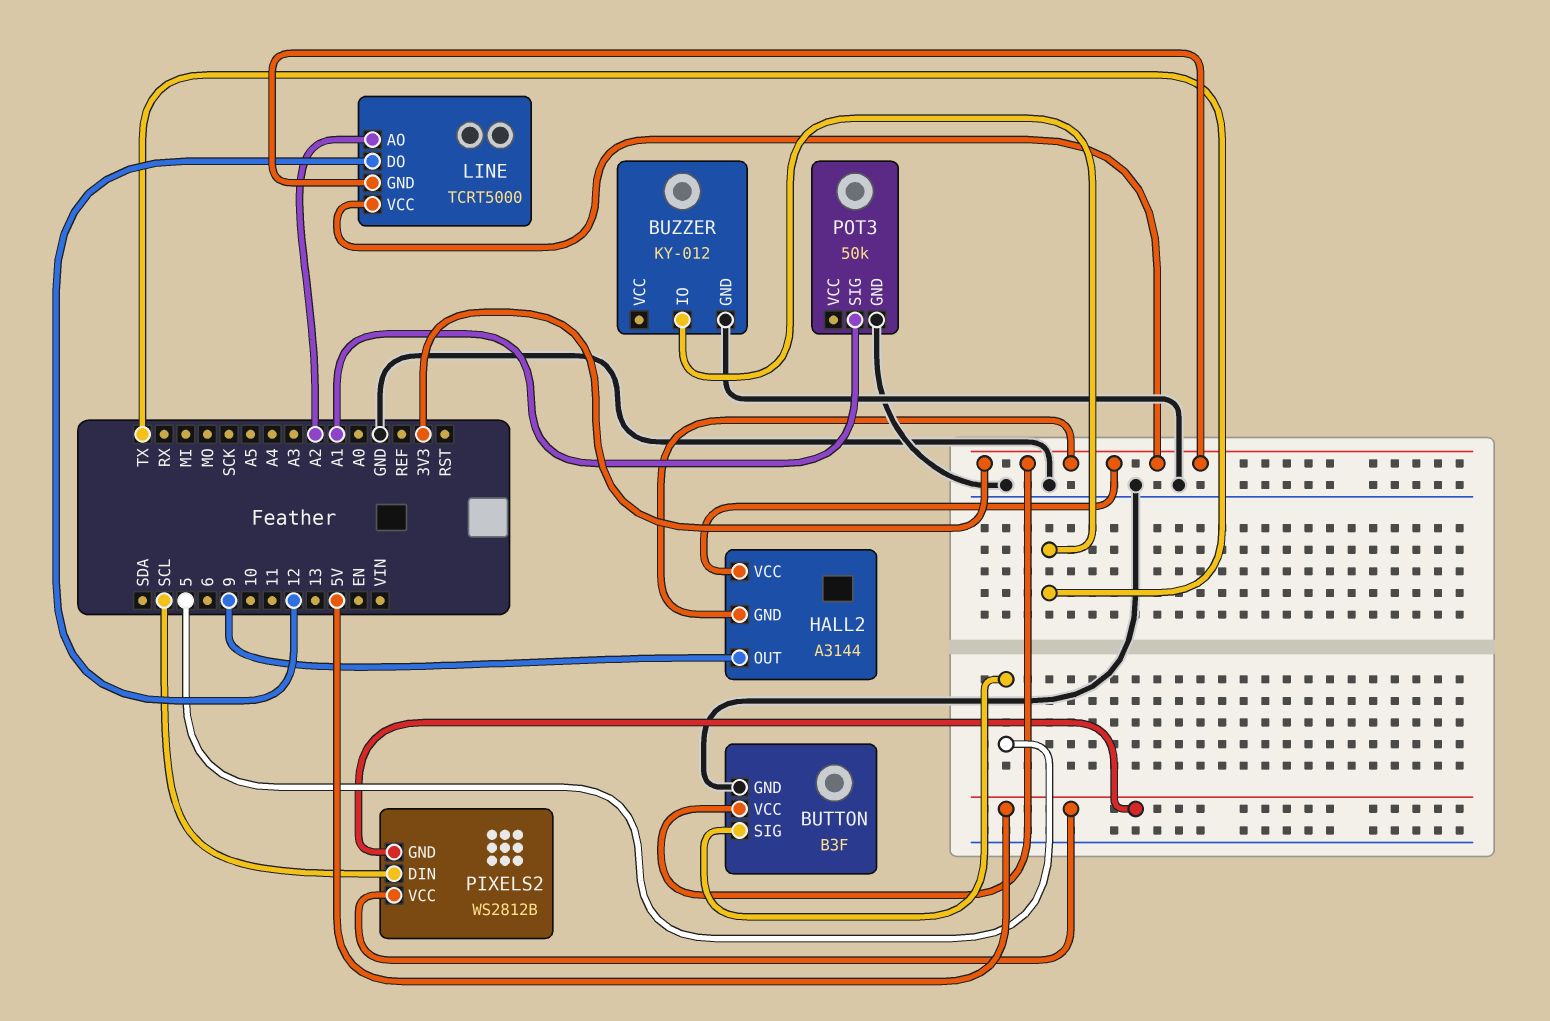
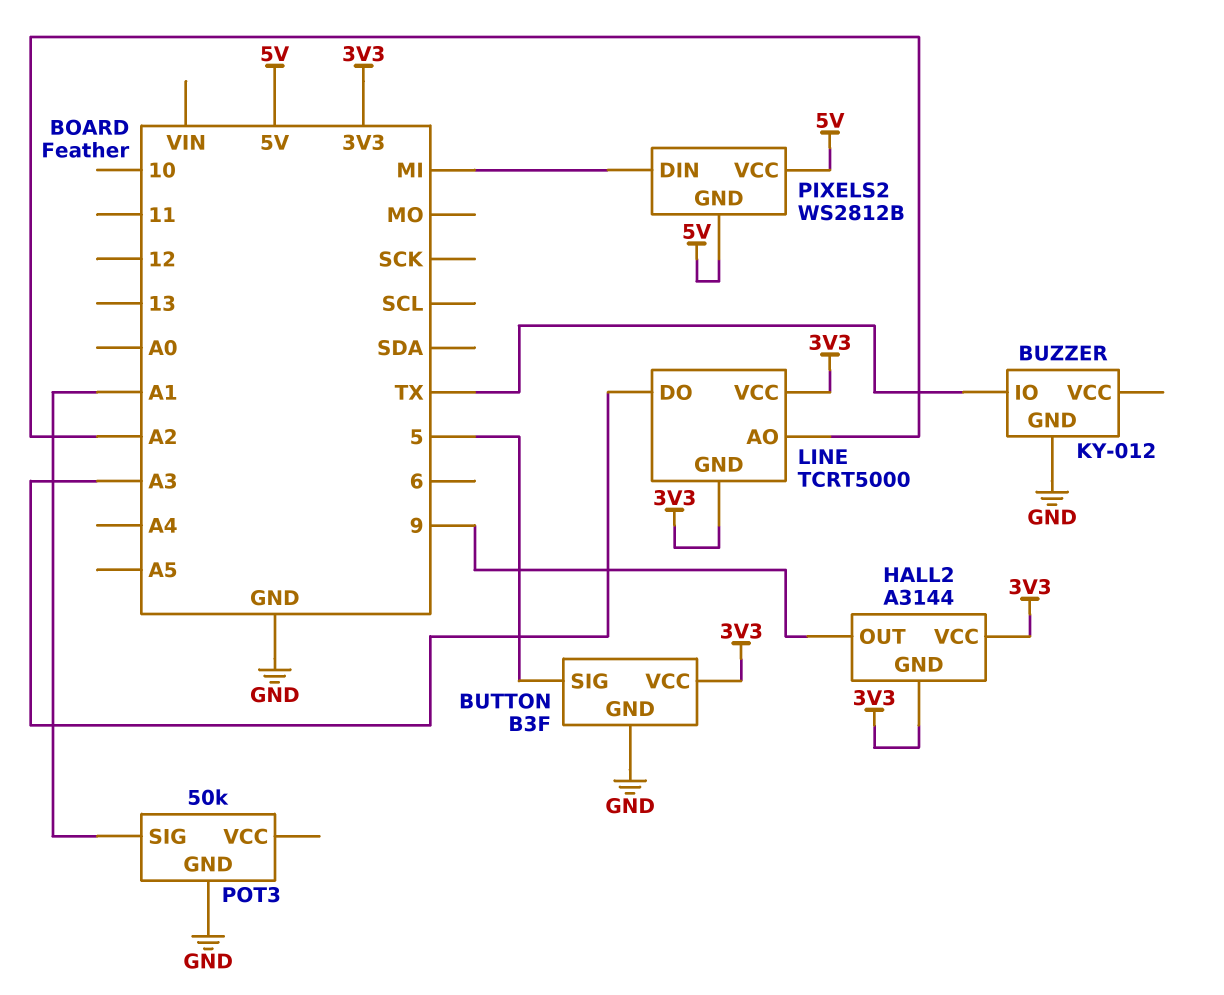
LINE pin DO: 12 -> A3
PIXELS2 pin DIN: SCL -> MI

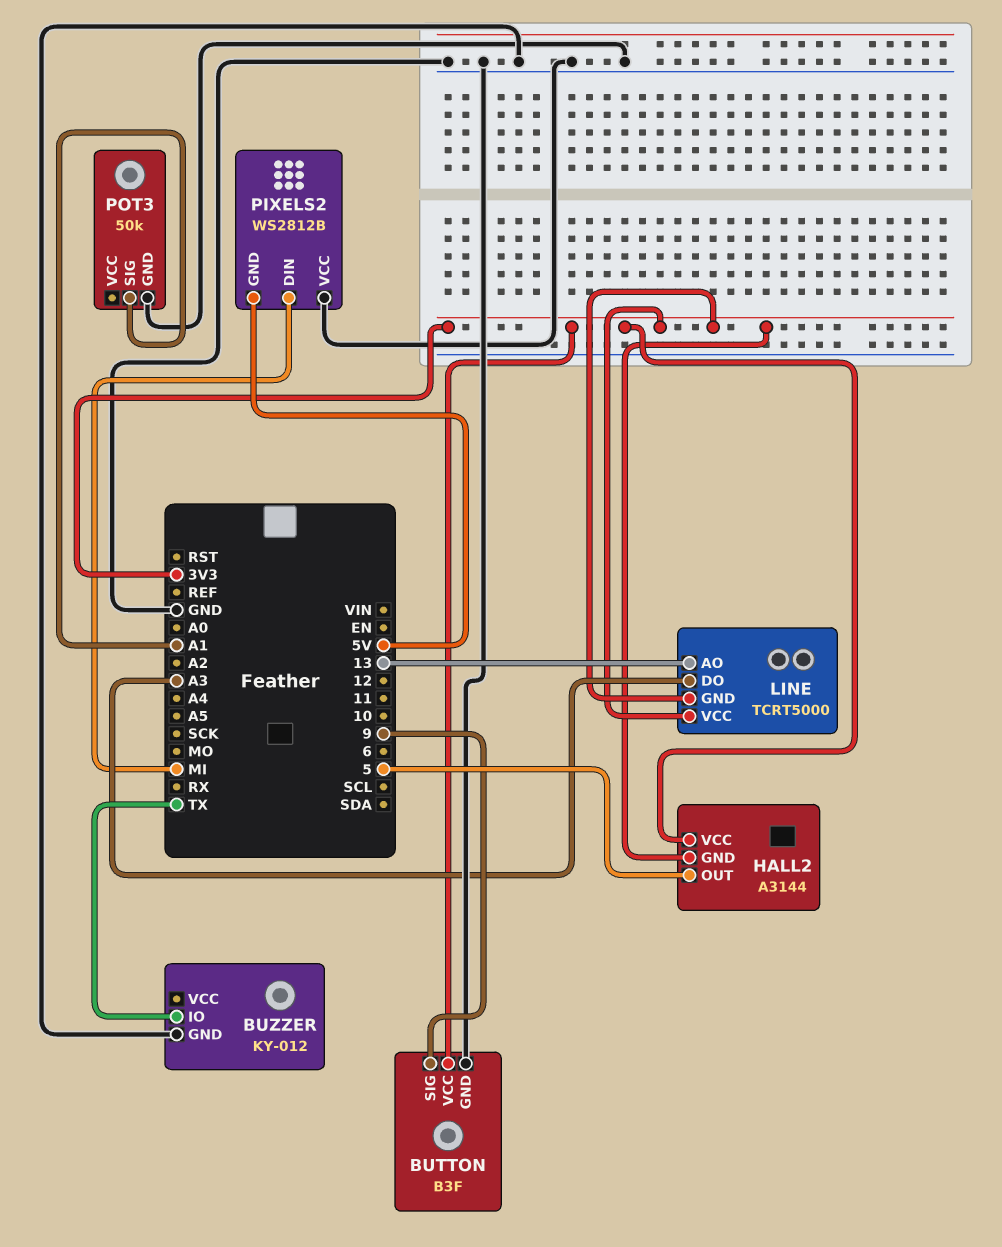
BUTTON pin SIG: 5 -> 9
HALL2 pin OUT: 9 -> 5
LINE pin AO: A2 -> 13
PIXELS2 pin VCC: 5V -> GND

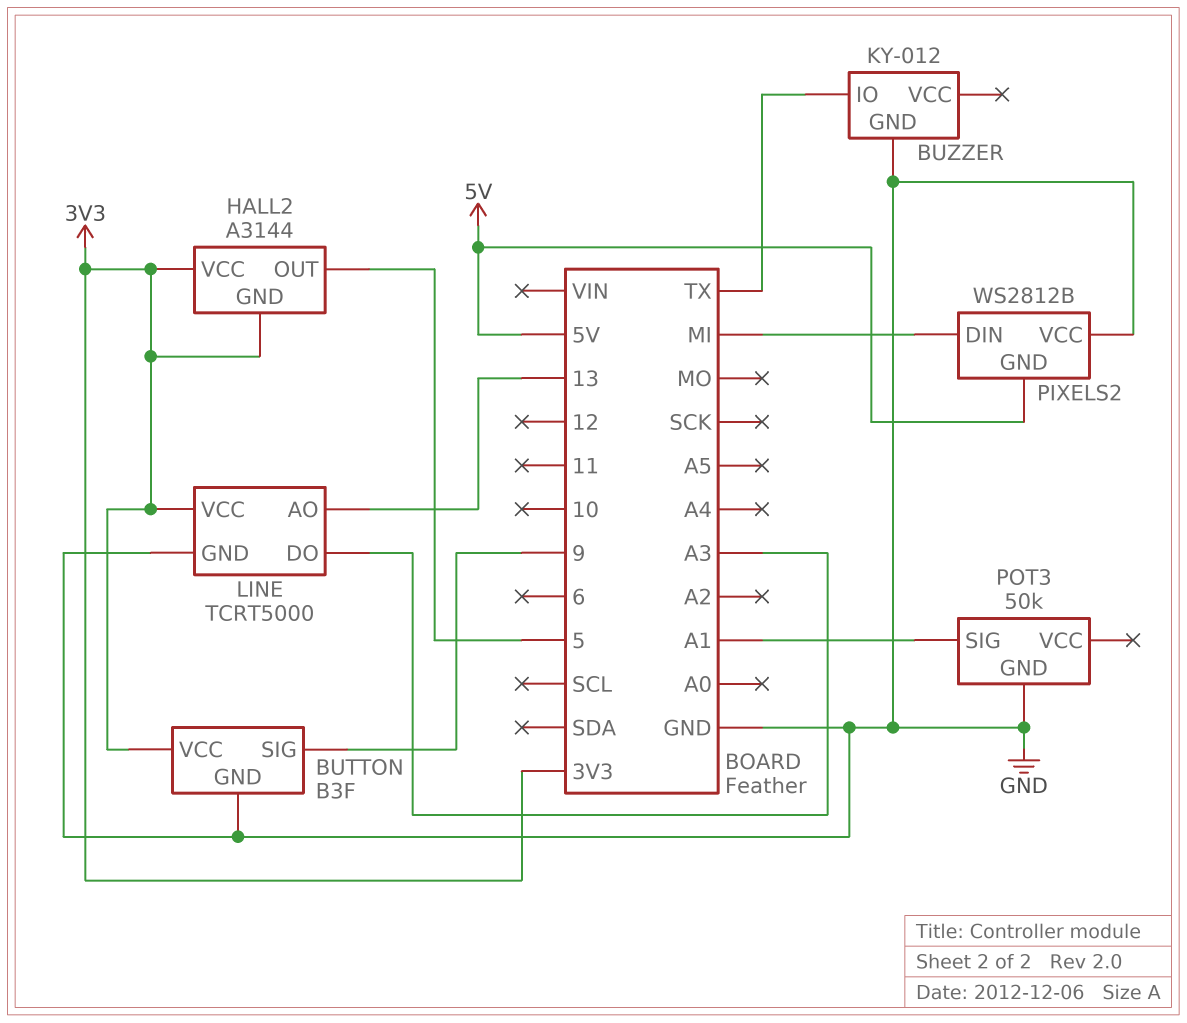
LINE pin GND: 3V3 -> GND

